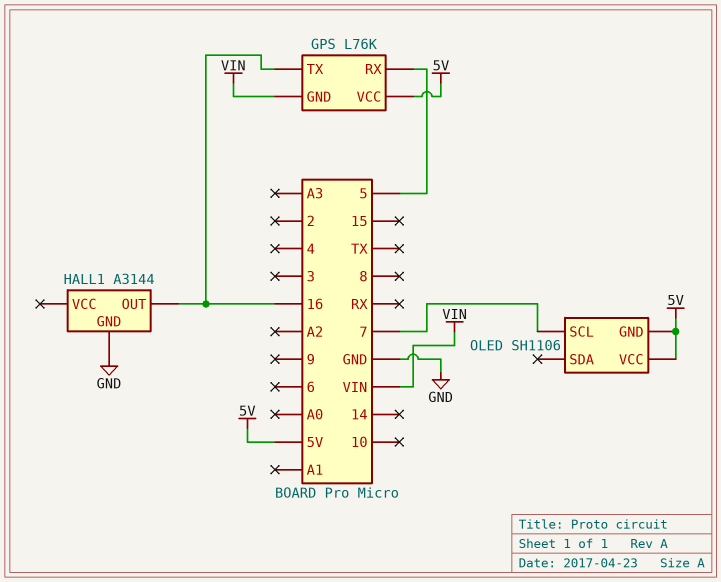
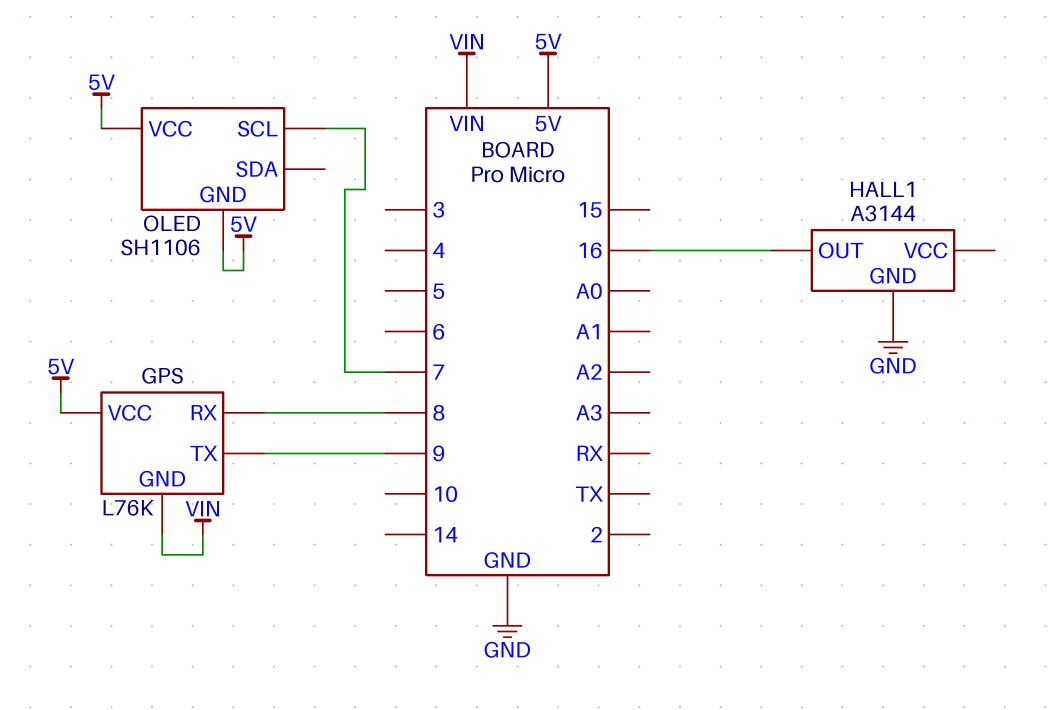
GPS pin RX: 5 -> 8
GPS pin TX: 16 -> 9

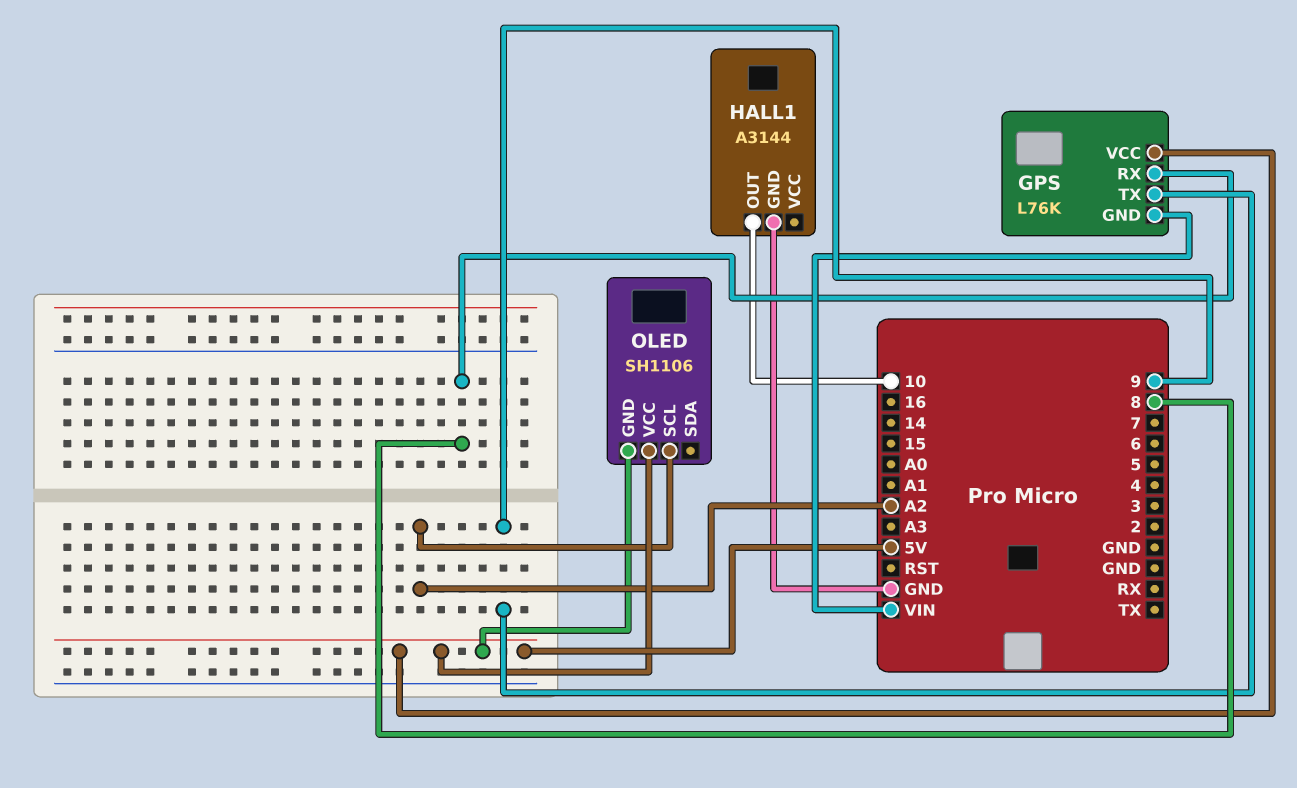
HALL1 pin OUT: 16 -> 10
OLED pin SCL: 7 -> A2

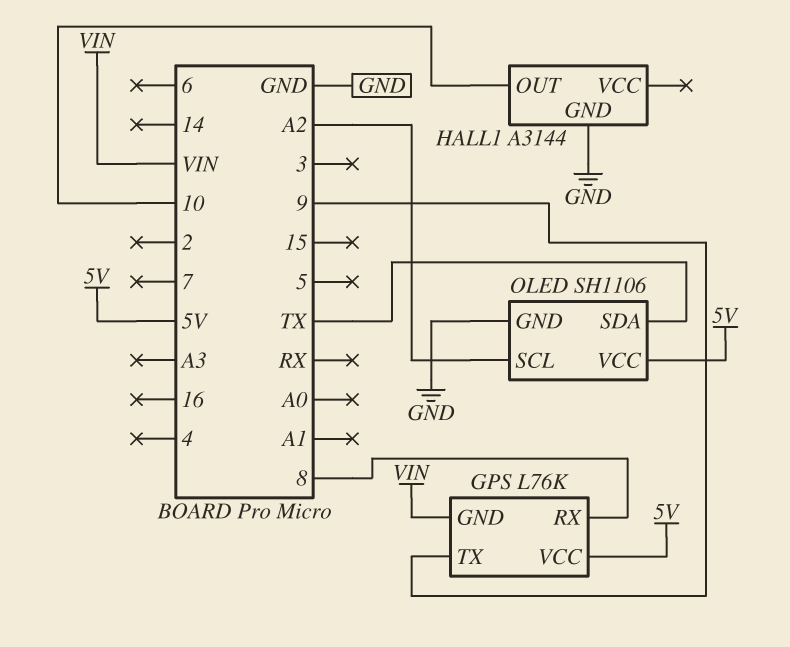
OLED pin GND: 5V -> GND
OLED pin SDA: none -> TX

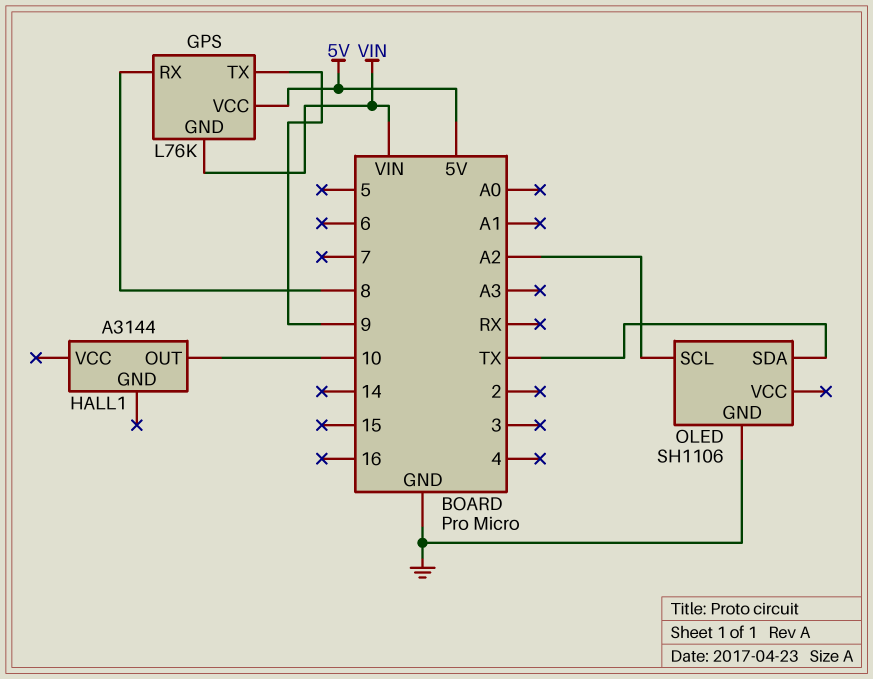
HALL1 pin GND: GND -> none
OLED pin VCC: 5V -> none

